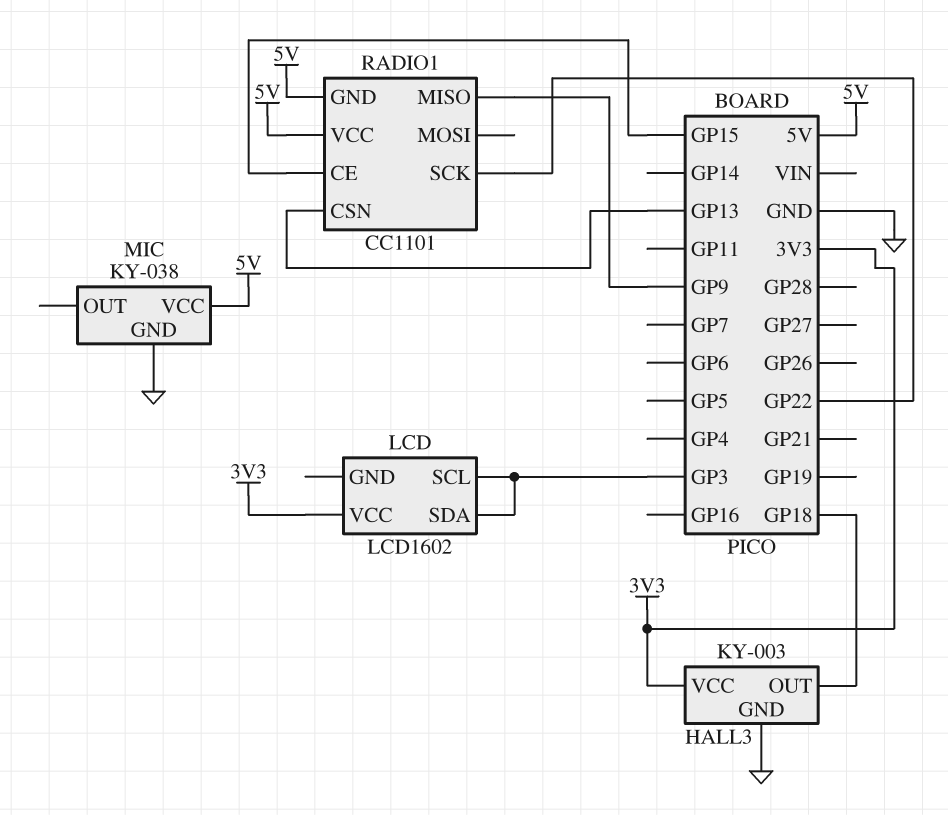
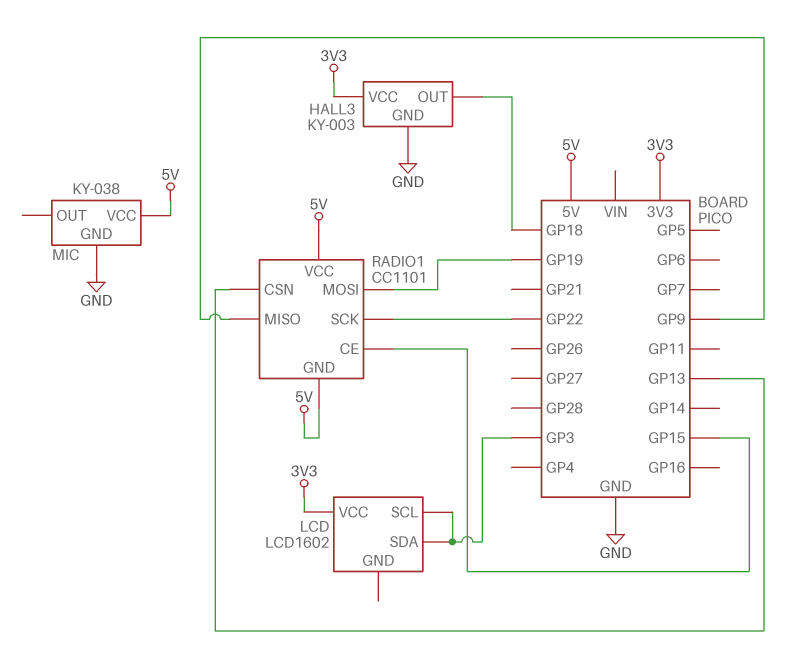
RADIO1 pin MOSI: none -> GP19

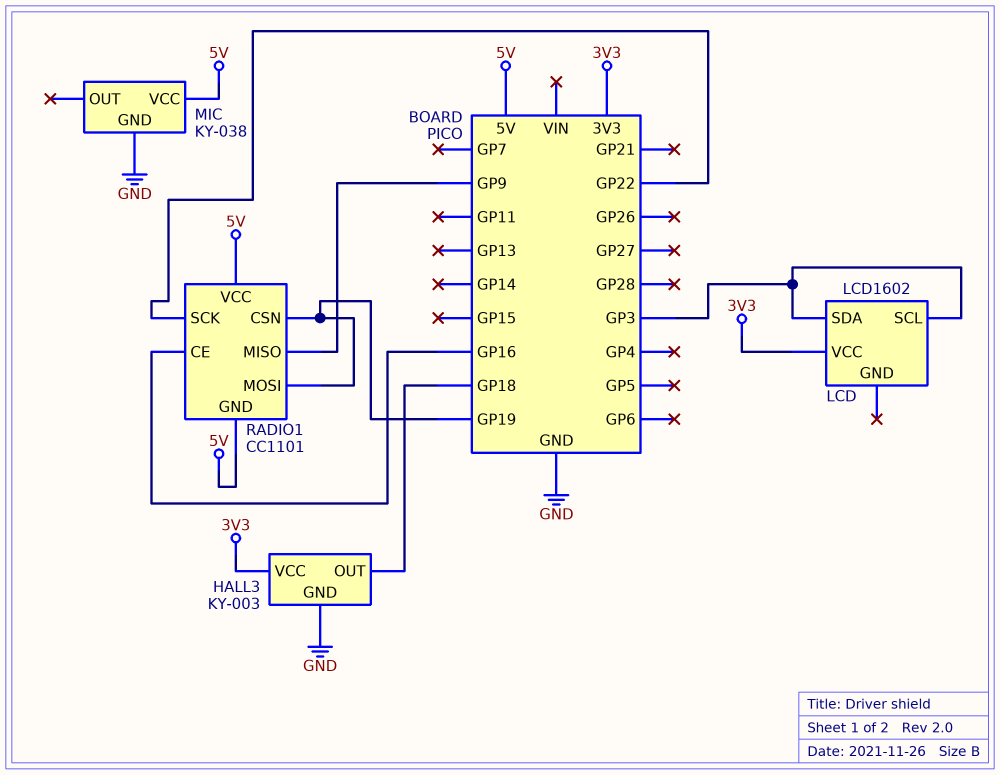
RADIO1 pin CE: GP15 -> GP16
RADIO1 pin CSN: GP13 -> GP19

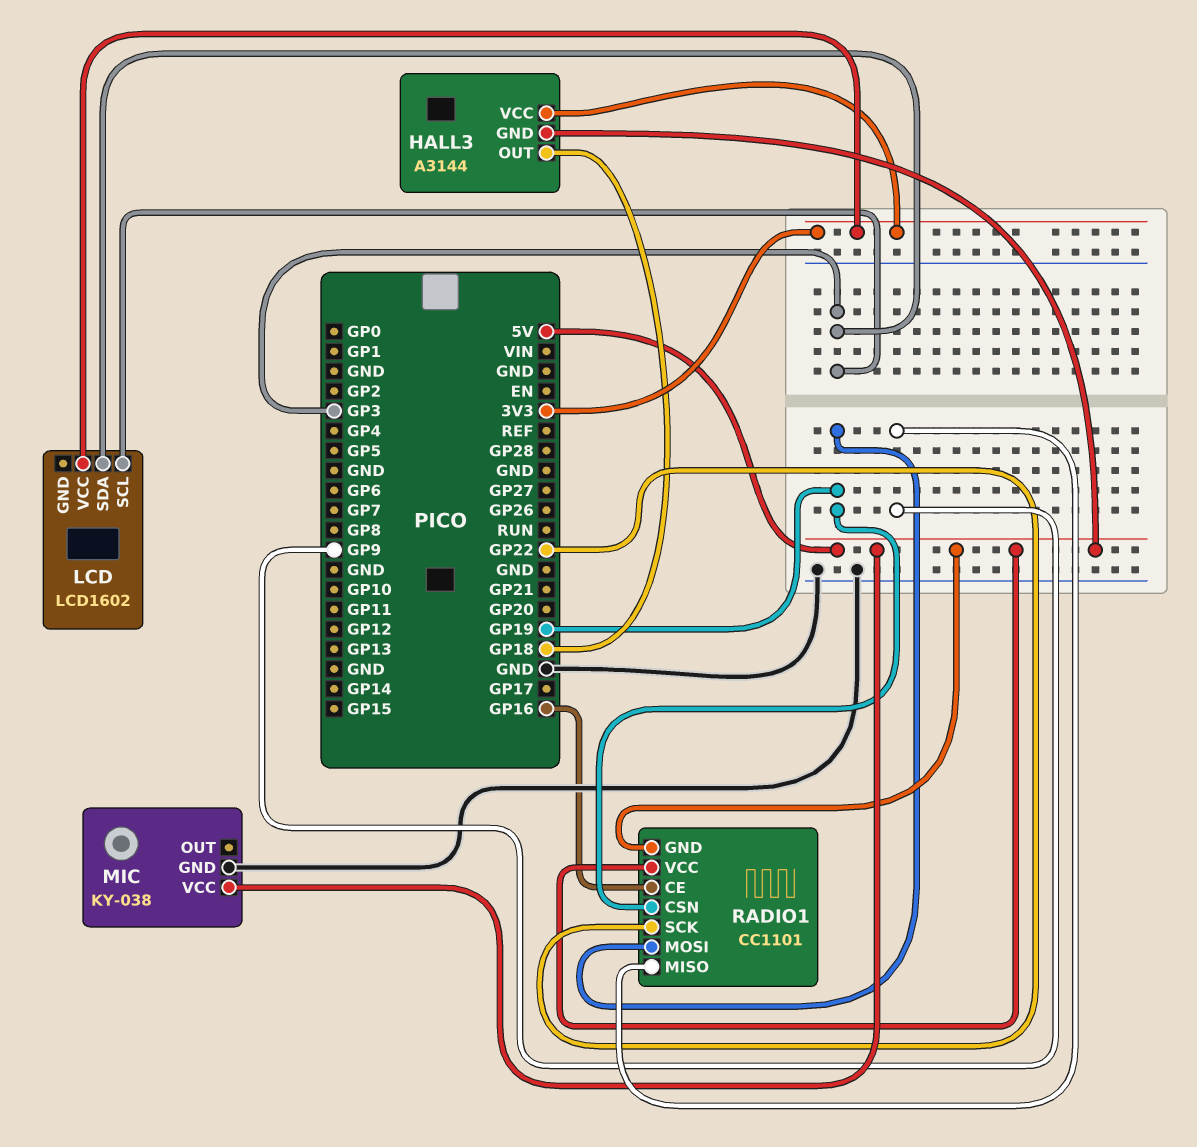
HALL3: KY-003 -> A3144
HALL3 pin GND: GND -> 5V

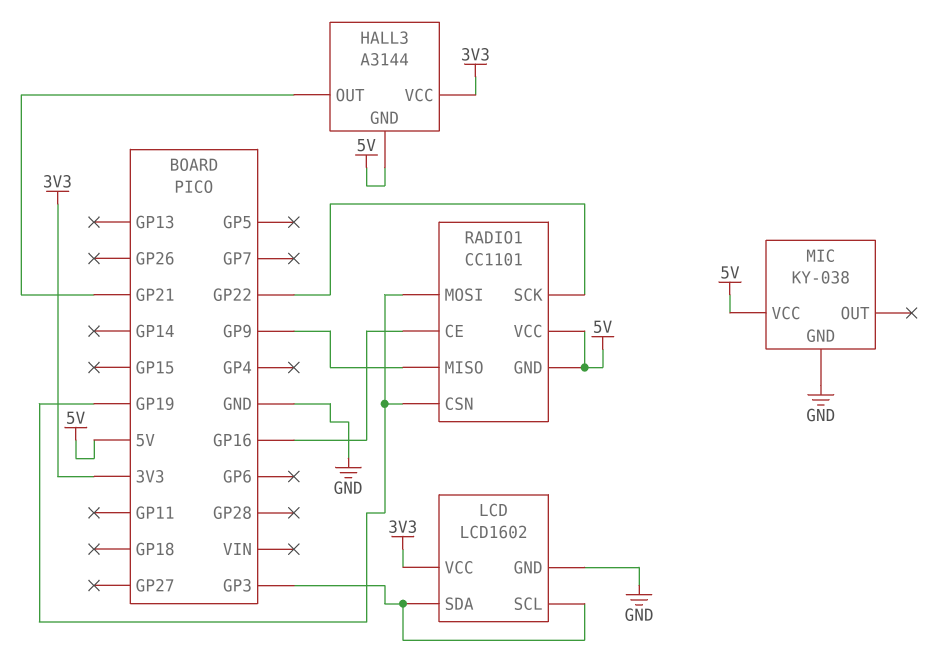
HALL3 pin OUT: GP18 -> GP21
LCD pin GND: none -> GND

